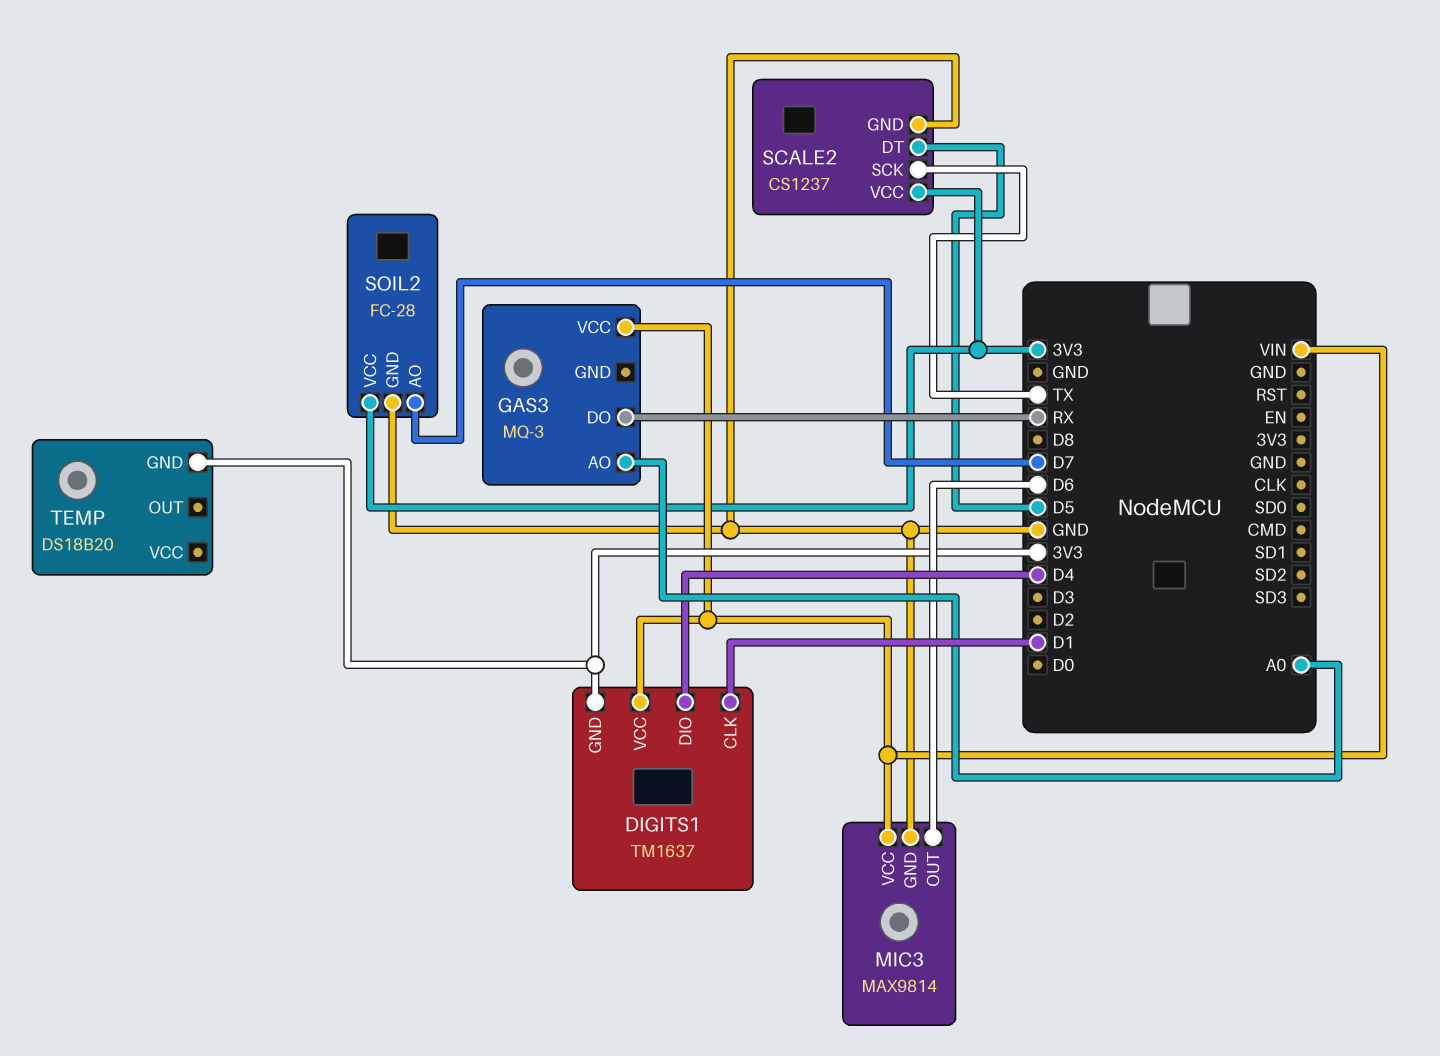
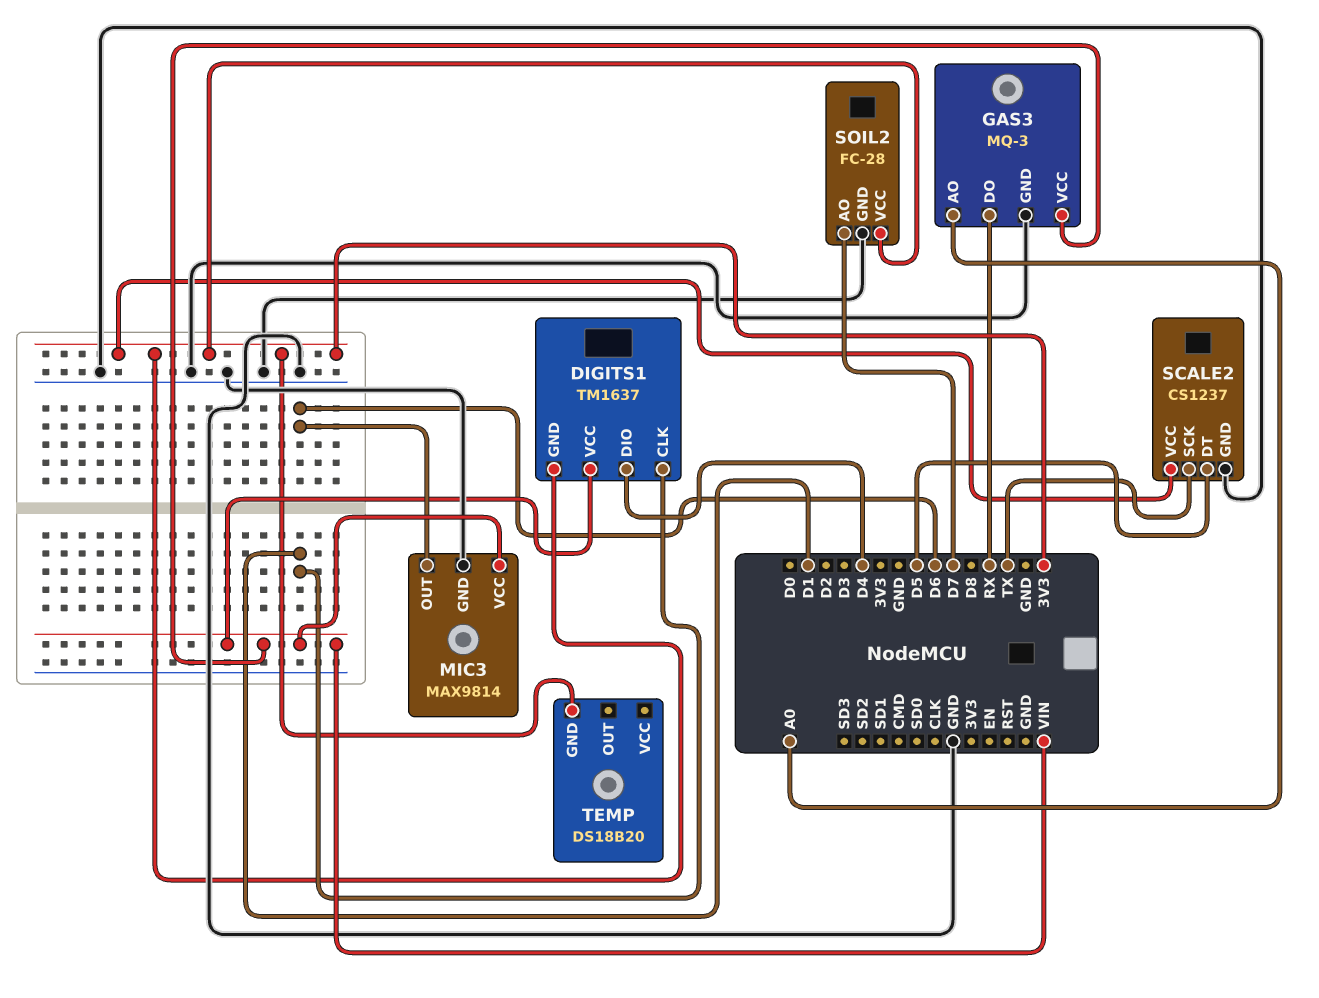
GAS3 pin GND: none -> GND

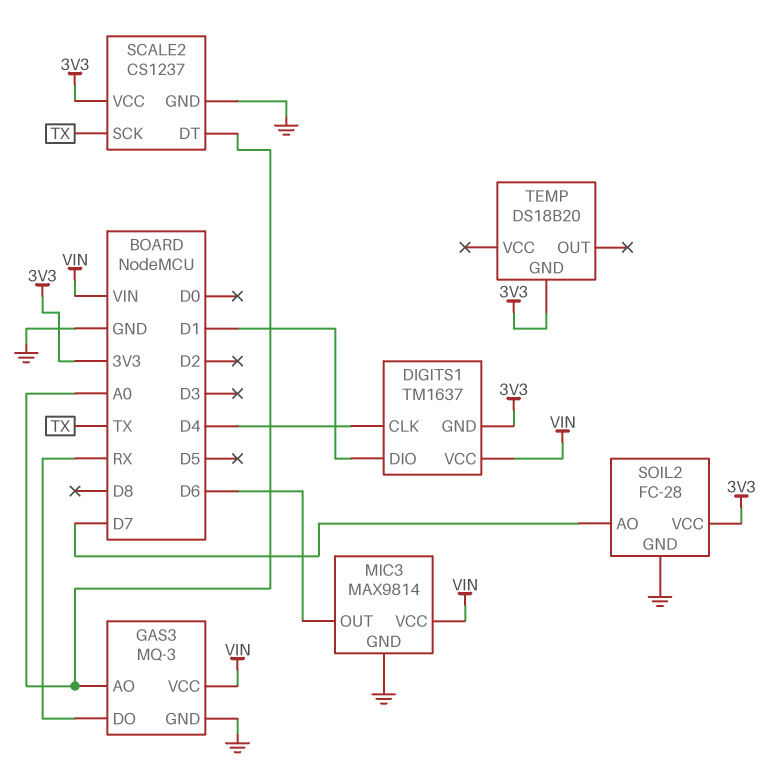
DIGITS1 pin CLK: D1 -> D4
DIGITS1 pin DIO: D4 -> D1
SCALE2 pin DT: D5 -> A0

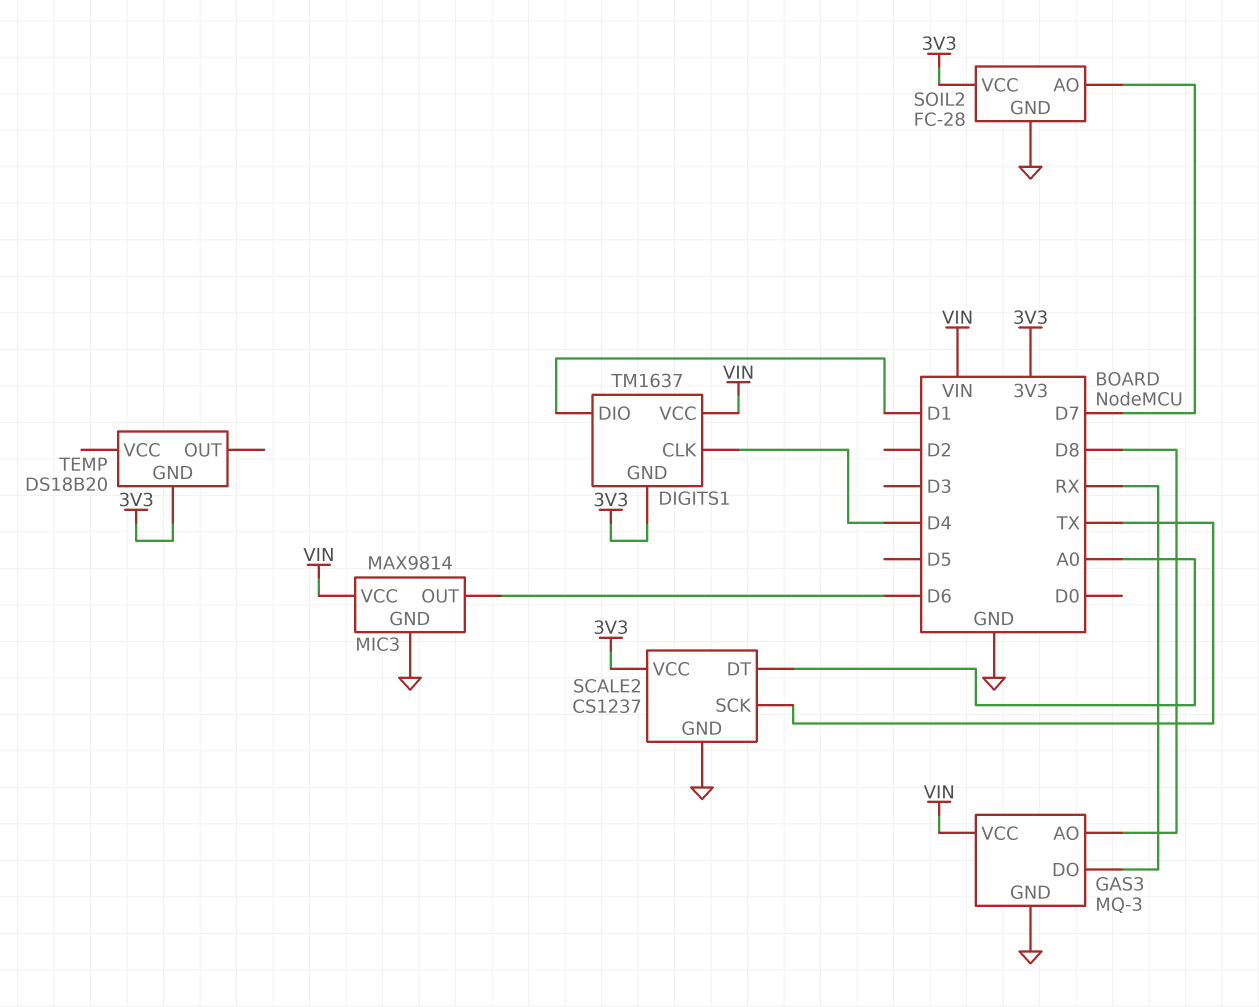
GAS3 pin AO: A0 -> D8

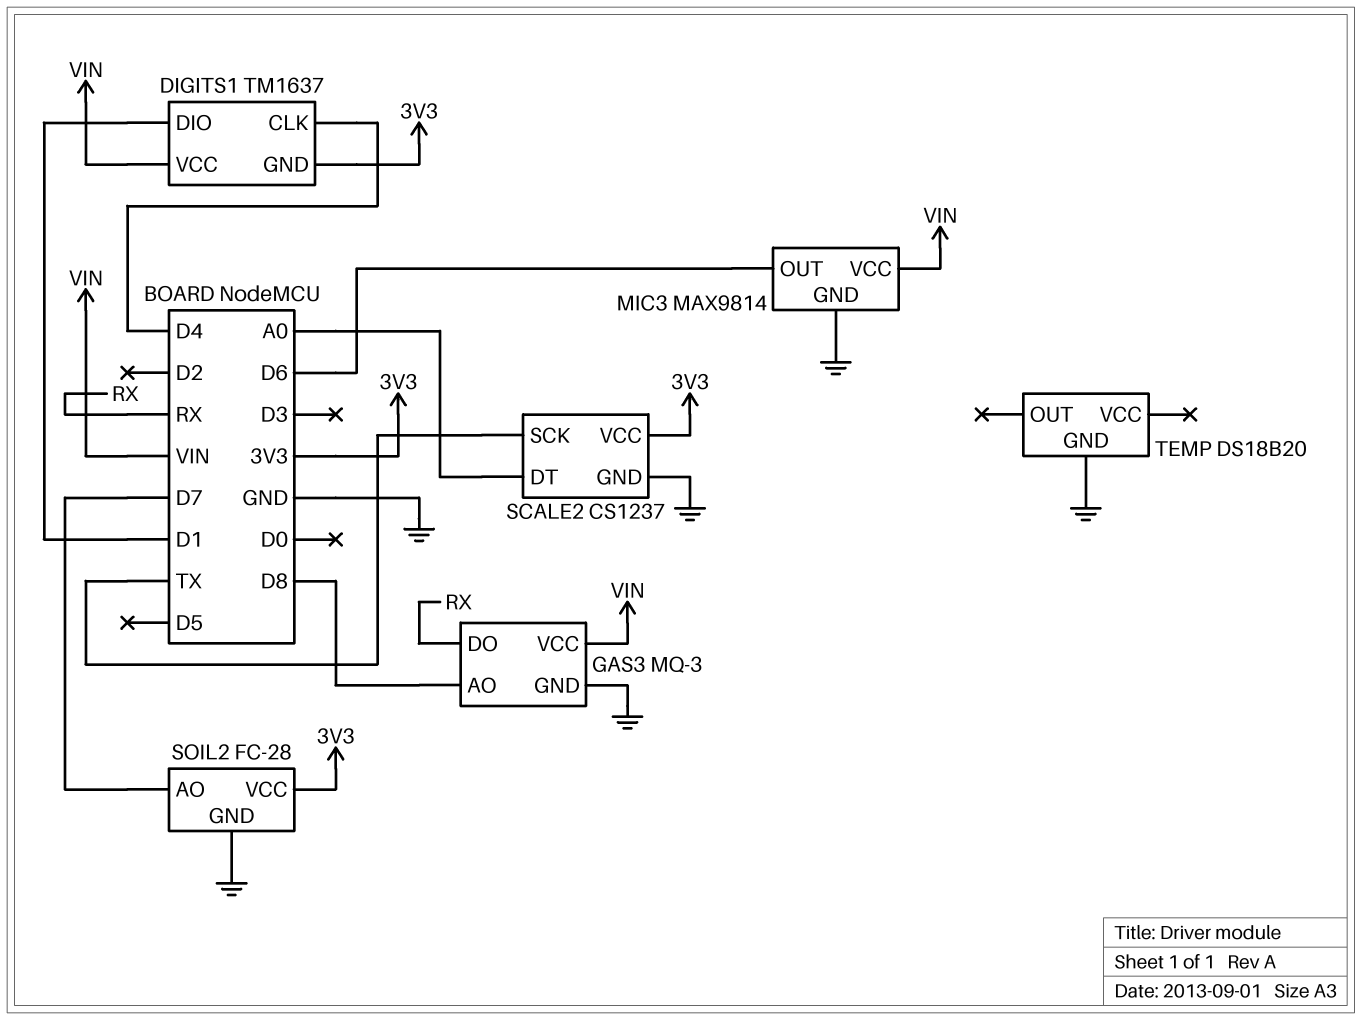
TEMP pin GND: 3V3 -> GND

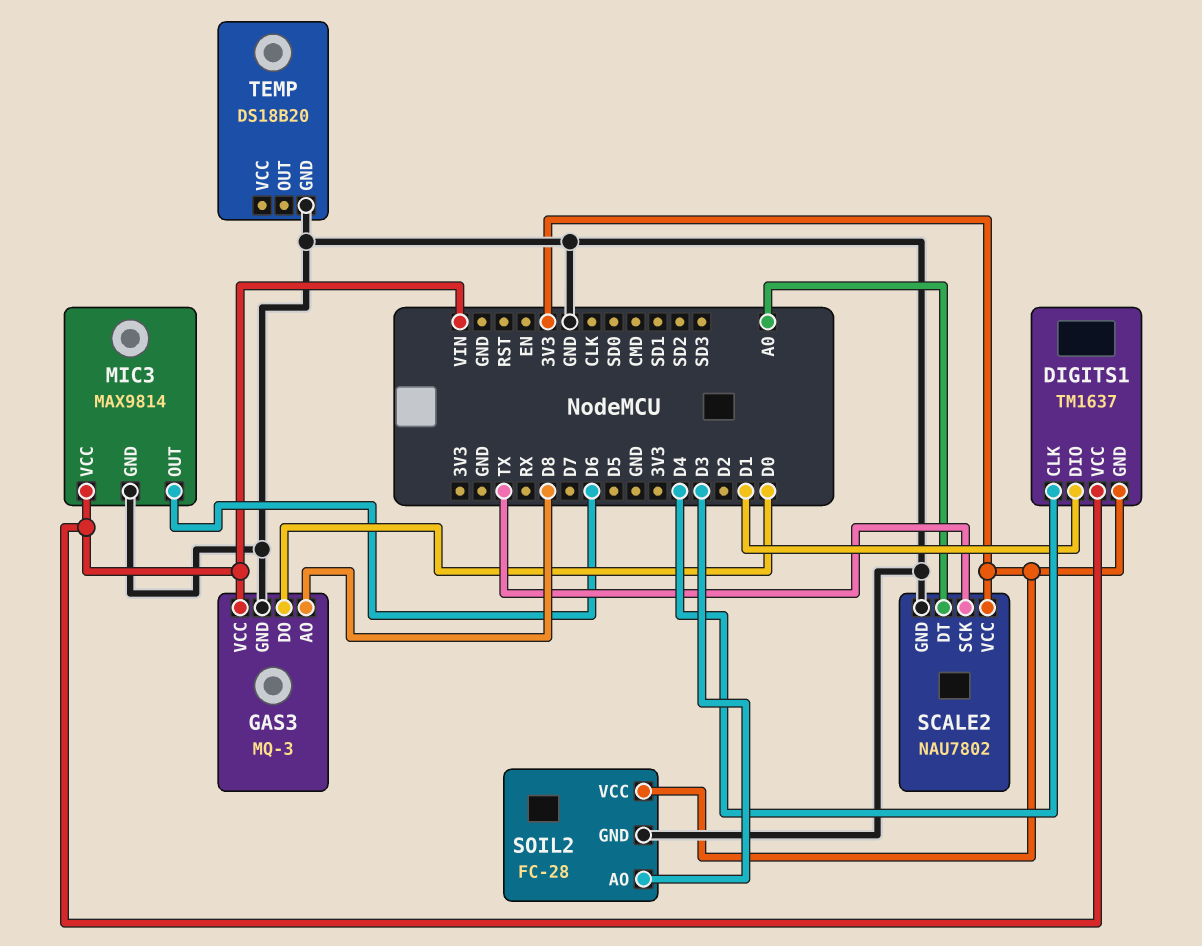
GAS3 pin DO: RX -> D0
SCALE2: CS1237 -> NAU7802
SOIL2 pin AO: D7 -> D3

